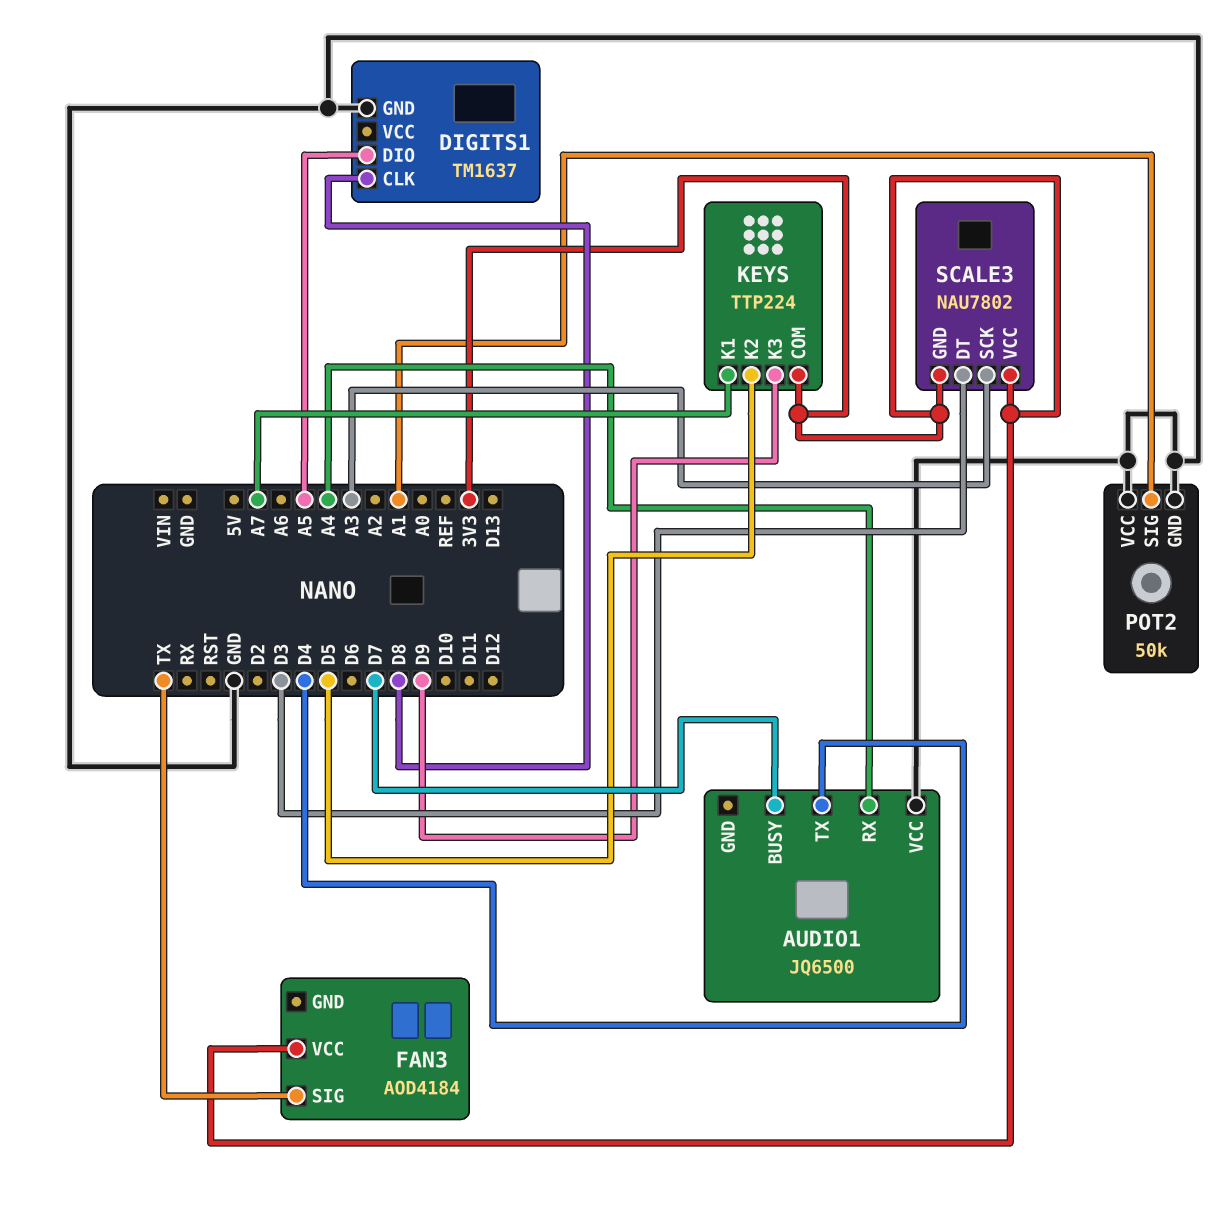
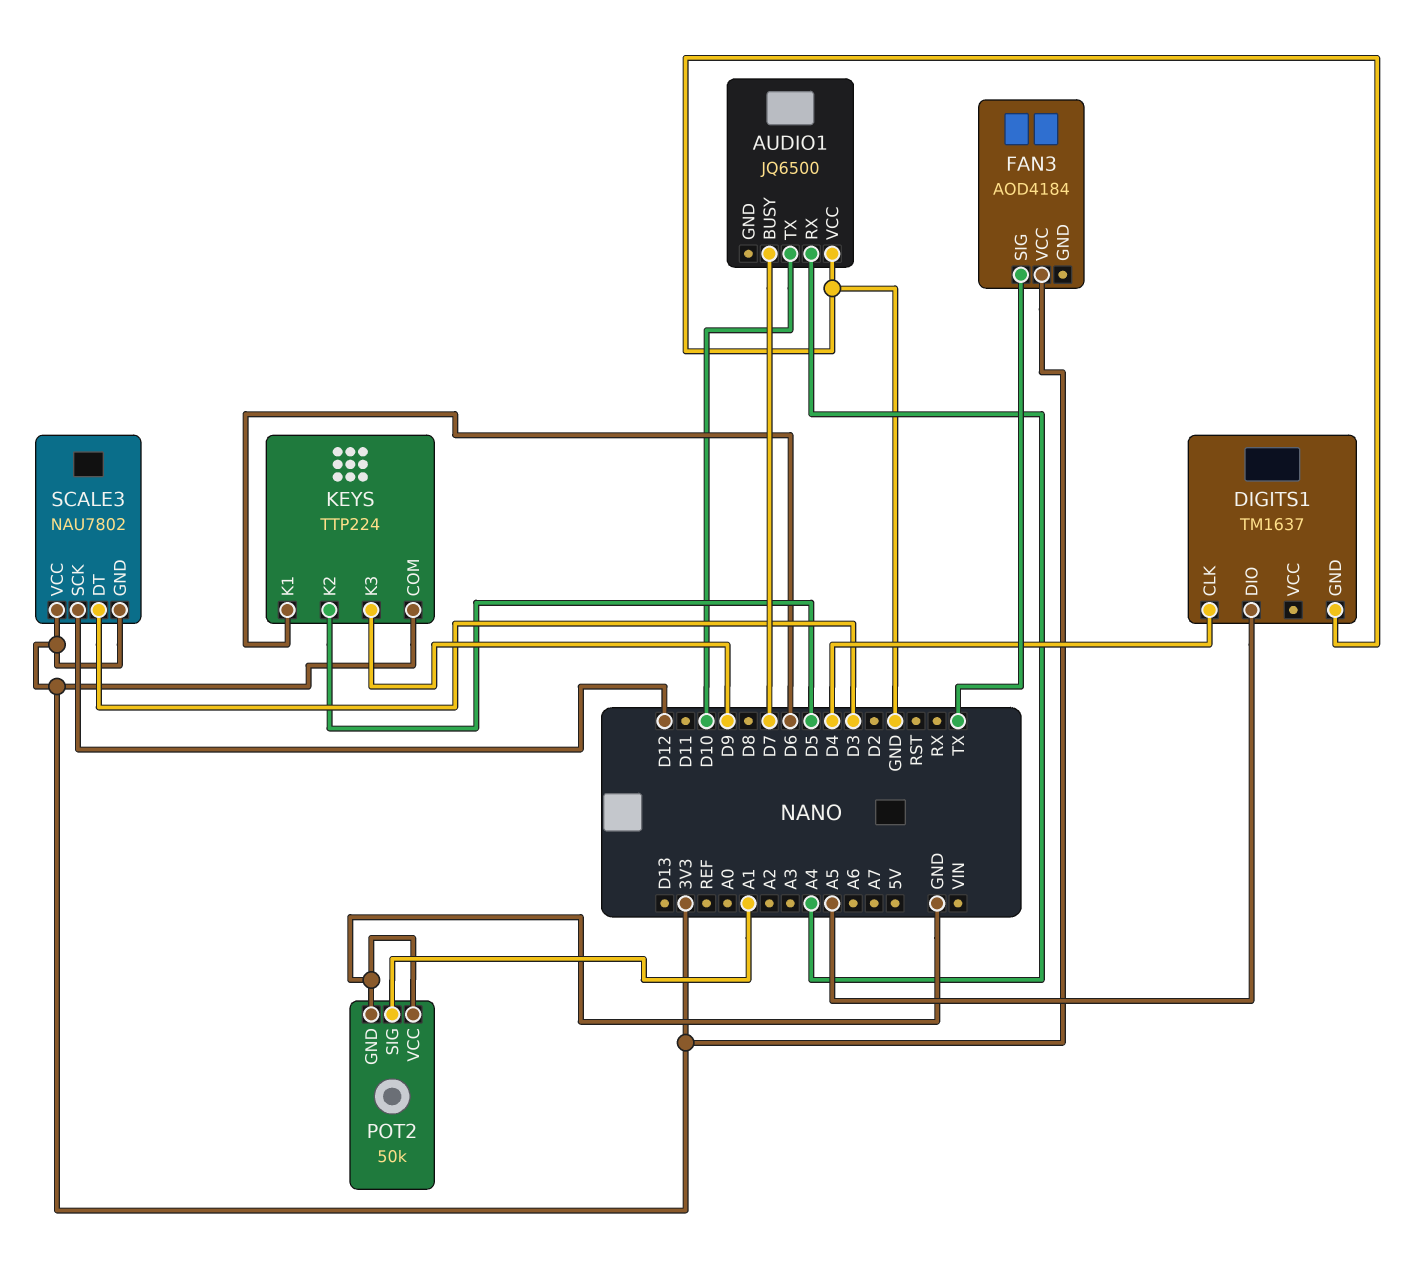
AUDIO1 pin TX: D4 -> D10
DIGITS1 pin CLK: D8 -> D4
KEYS pin K1: A7 -> D6
SCALE3 pin SCK: A3 -> D12

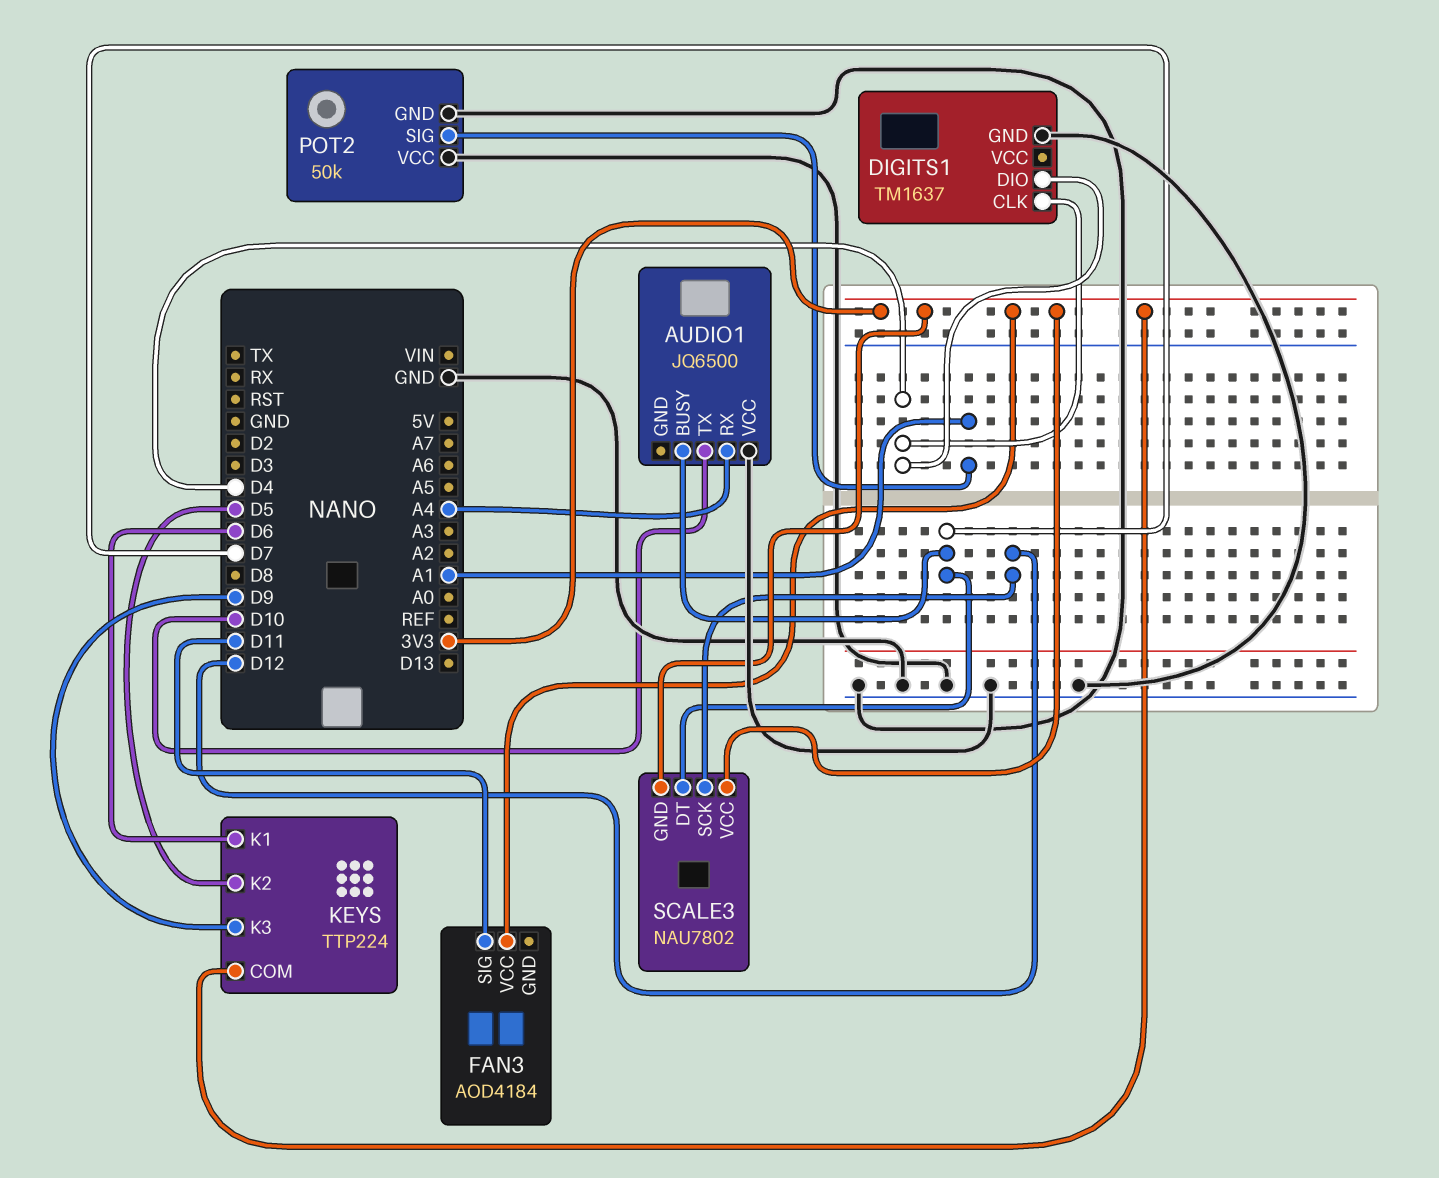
DIGITS1 pin DIO: A5 -> D4
FAN3 pin SIG: TX -> D11
SCALE3 pin DT: D3 -> D7

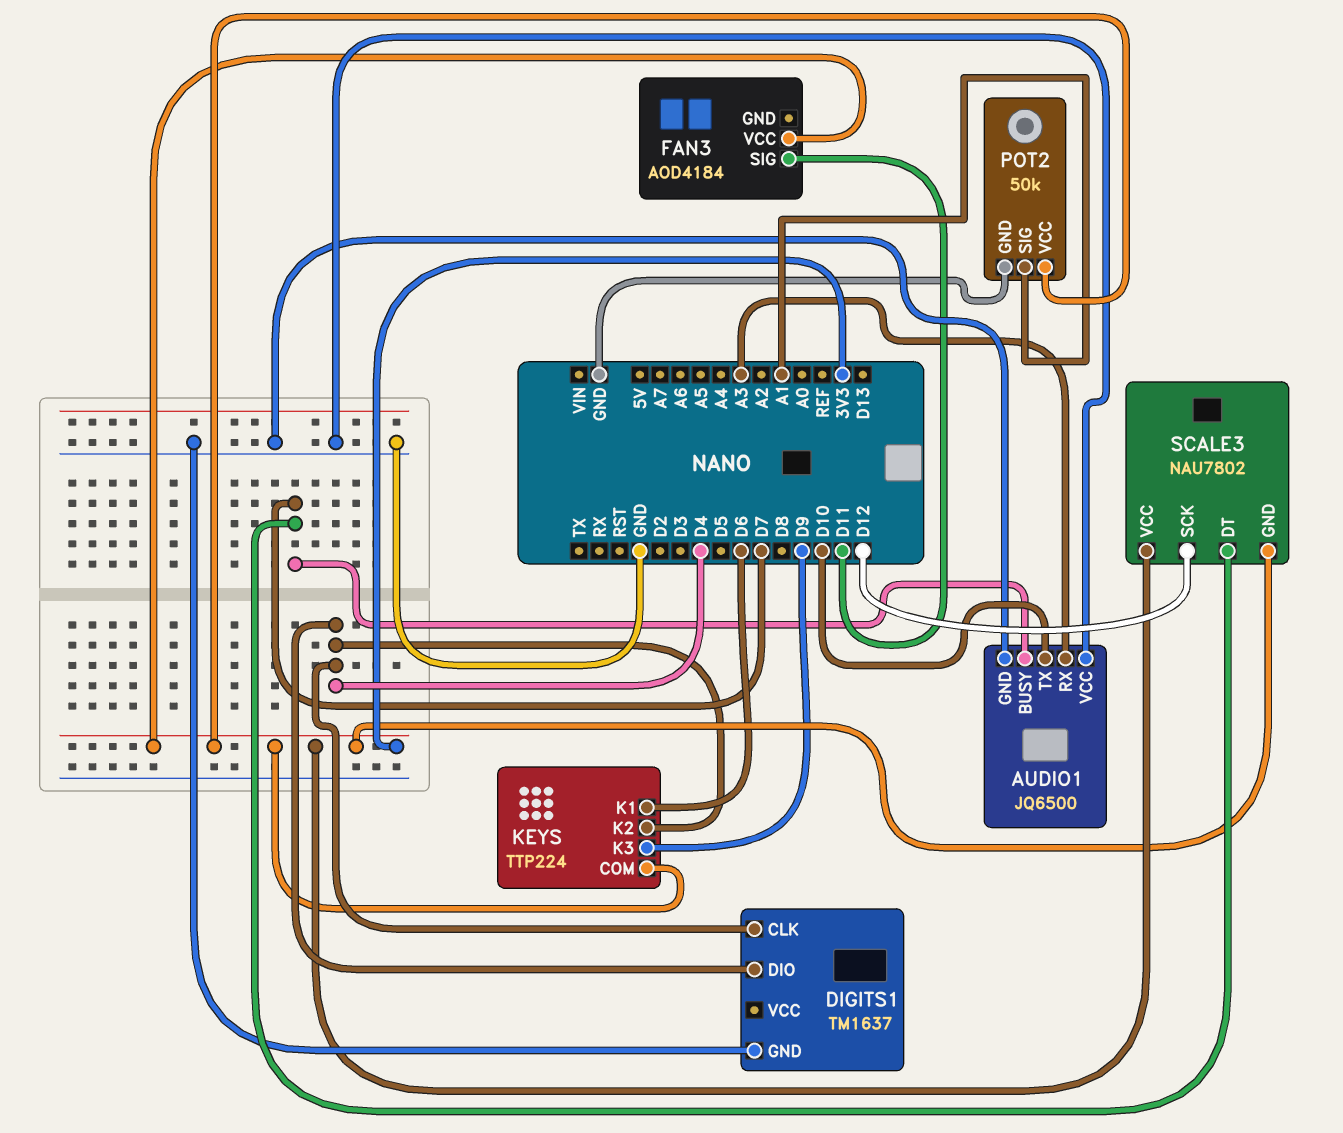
AUDIO1 pin GND: none -> GND
AUDIO1 pin RX: A4 -> A3
KEYS pin K2: D5 -> D4
POT2 pin VCC: GND -> 3V3

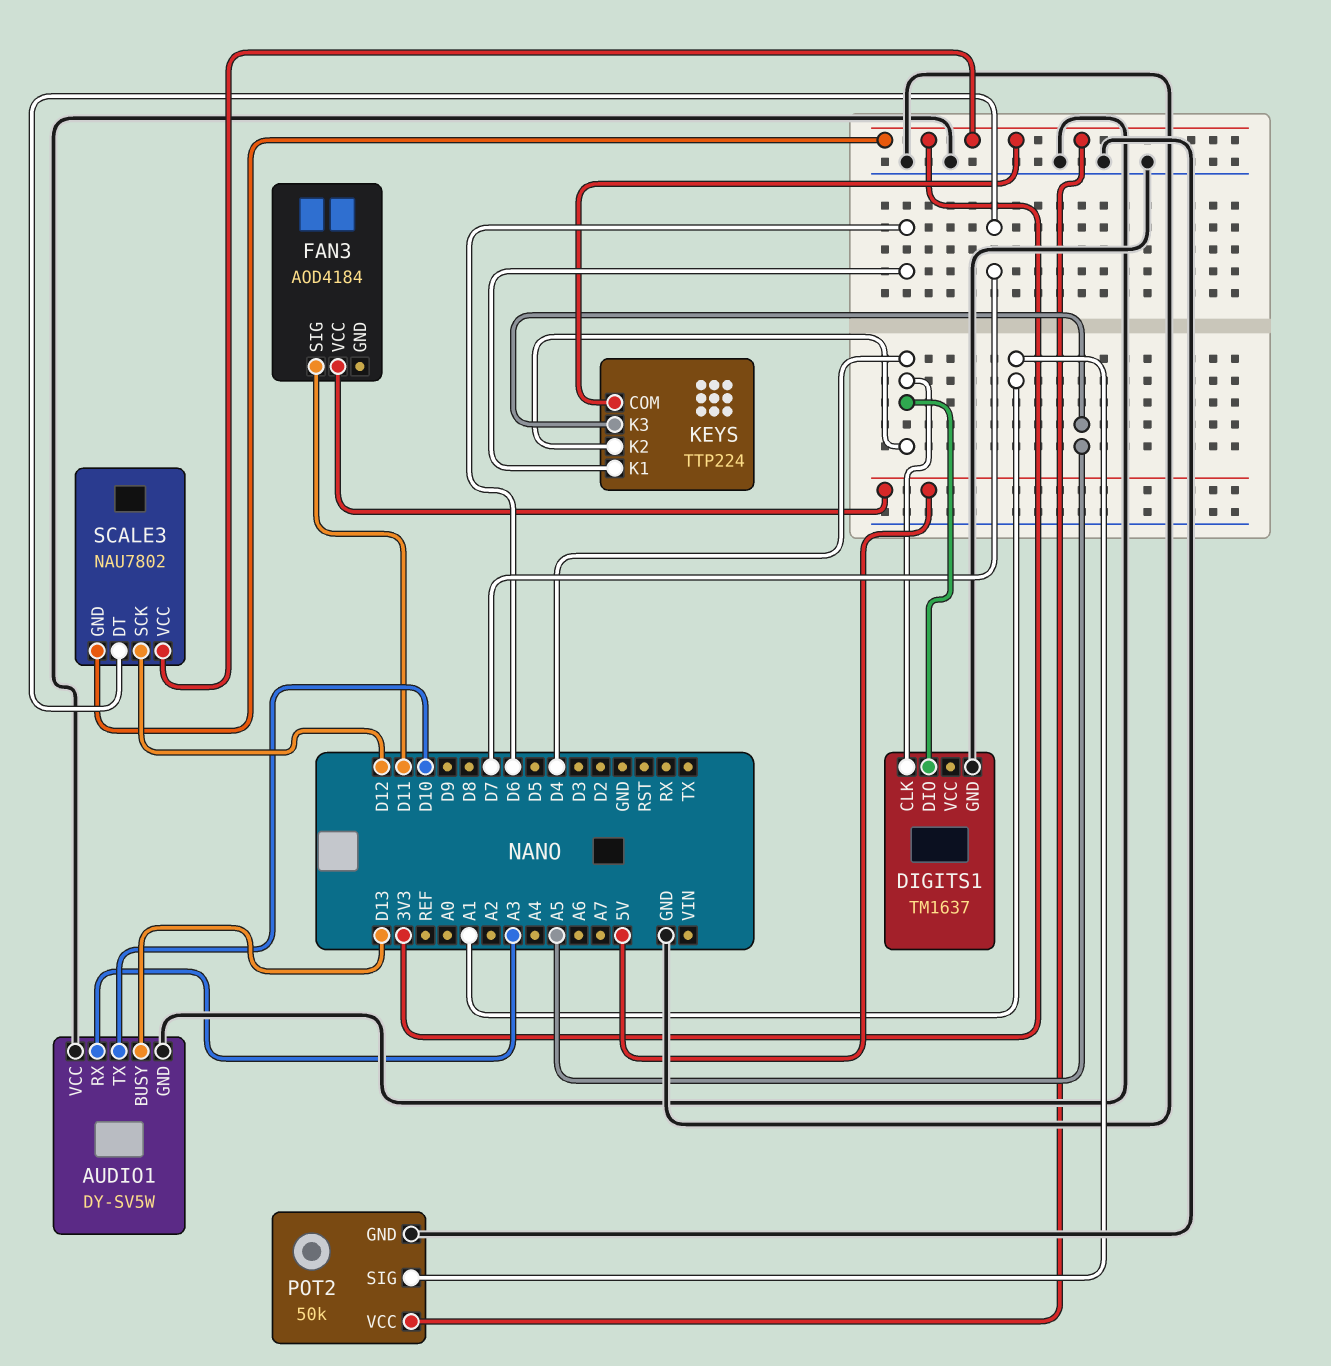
AUDIO1: JQ6500 -> DY-SV5W
AUDIO1 pin BUSY: D7 -> D13
FAN3 pin VCC: 3V3 -> 5V
KEYS pin K3: D9 -> A5

